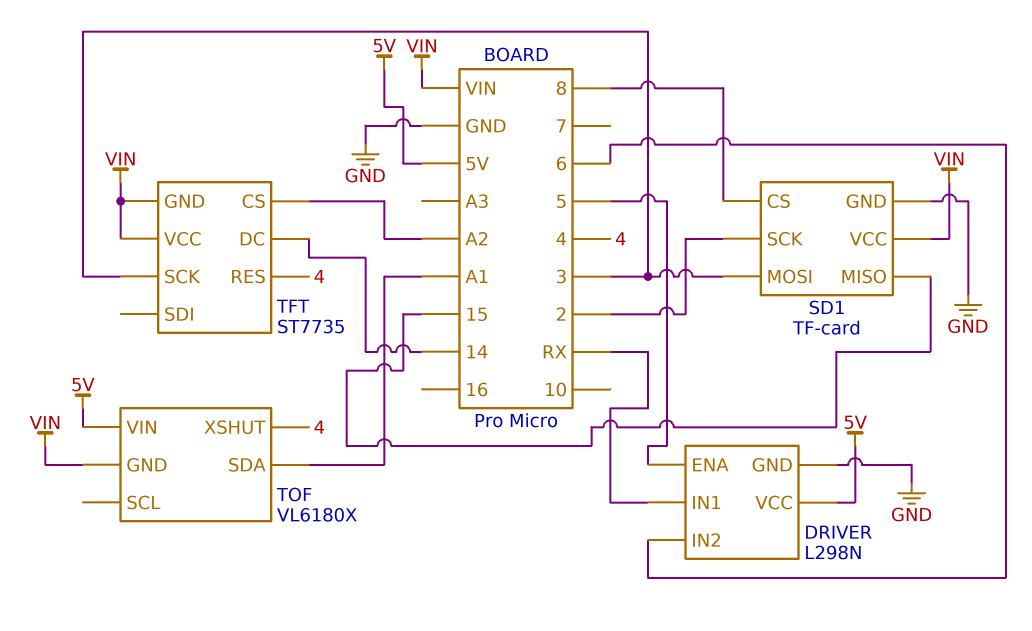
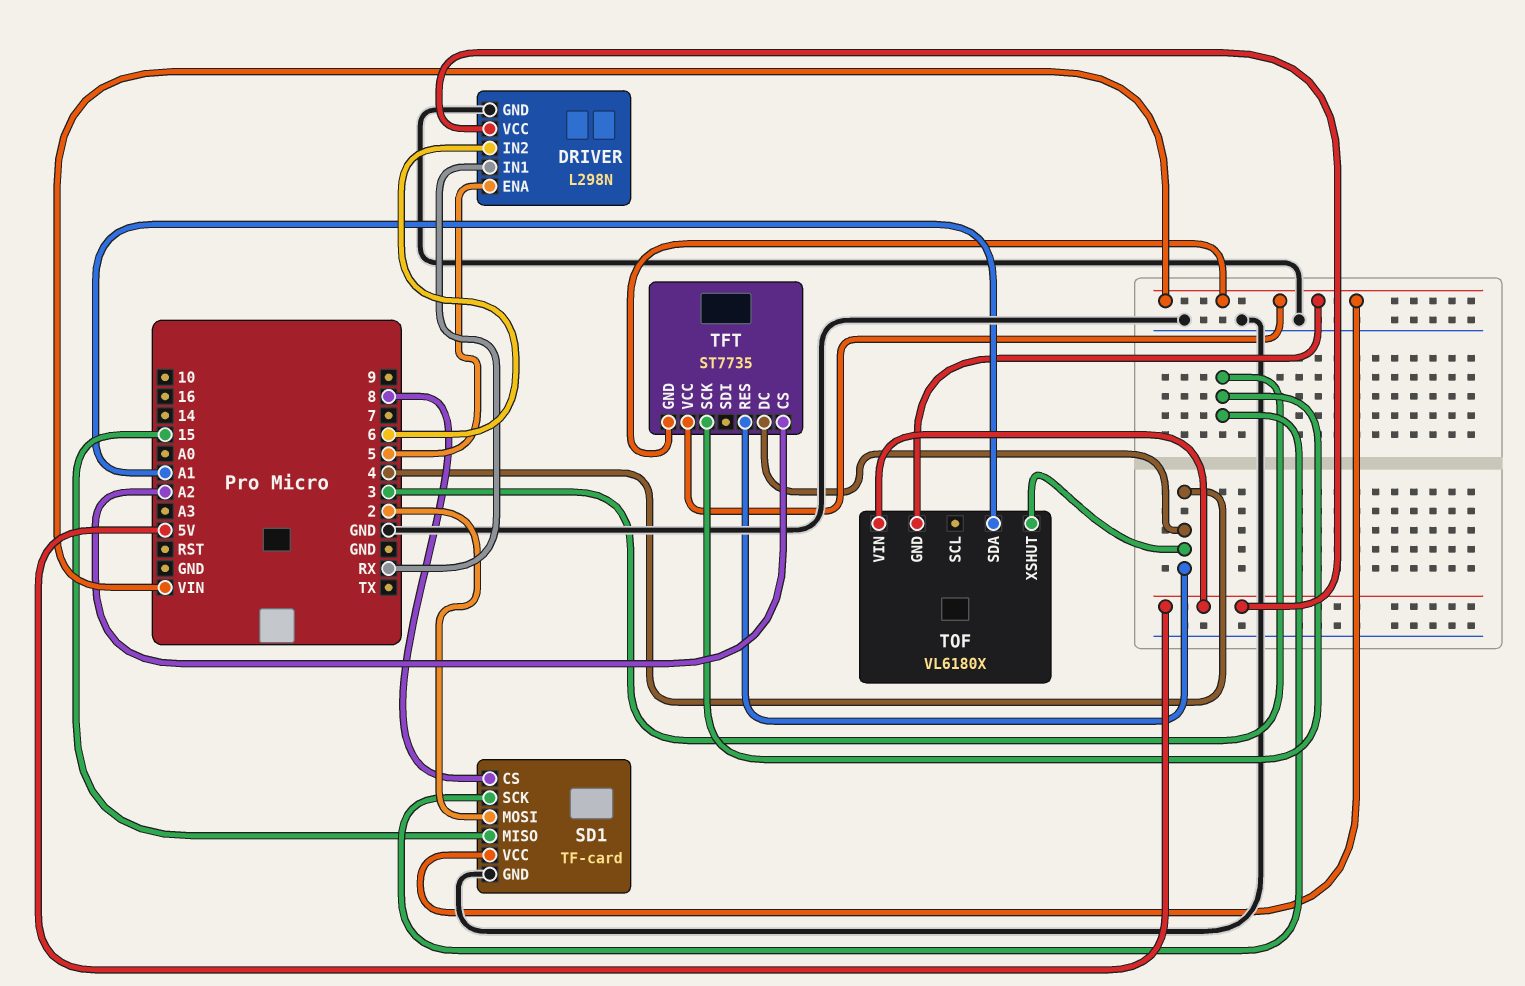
SD1 pin MOSI: 3 -> 2
SD1 pin SCK: 2 -> 3
TFT pin DC: 14 -> 4

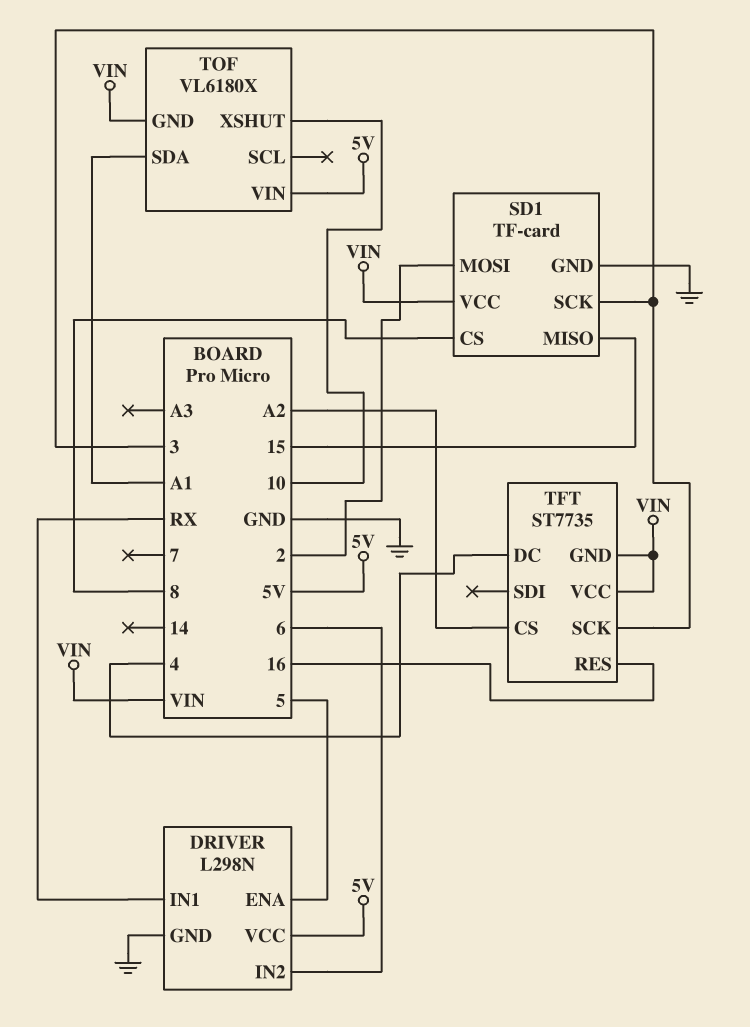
TFT pin RES: 4 -> 16
TOF pin XSHUT: 4 -> 10

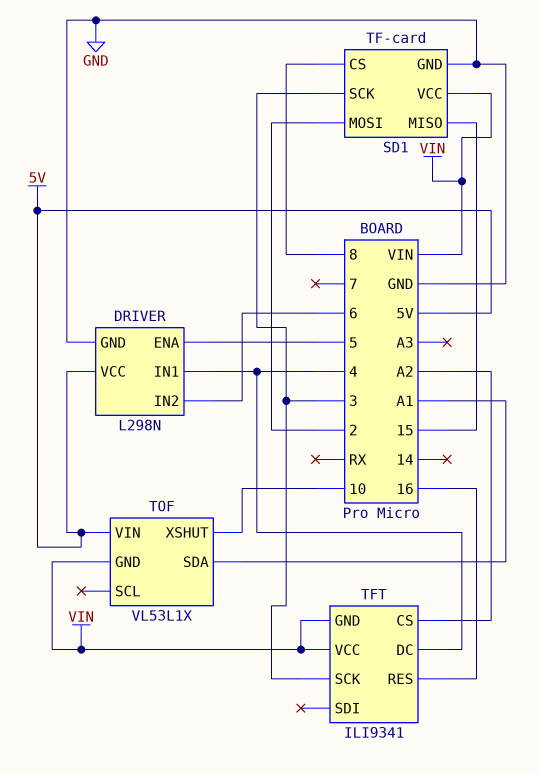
DRIVER pin IN1: RX -> 4
TFT: ST7735 -> ILI9341
TOF: VL6180X -> VL53L1X

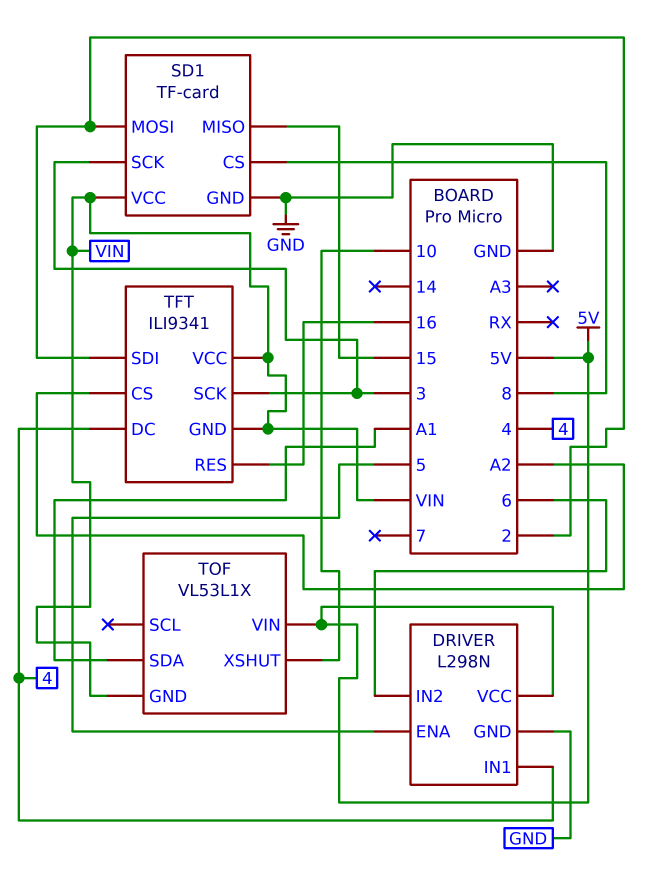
TFT pin SDI: none -> 2

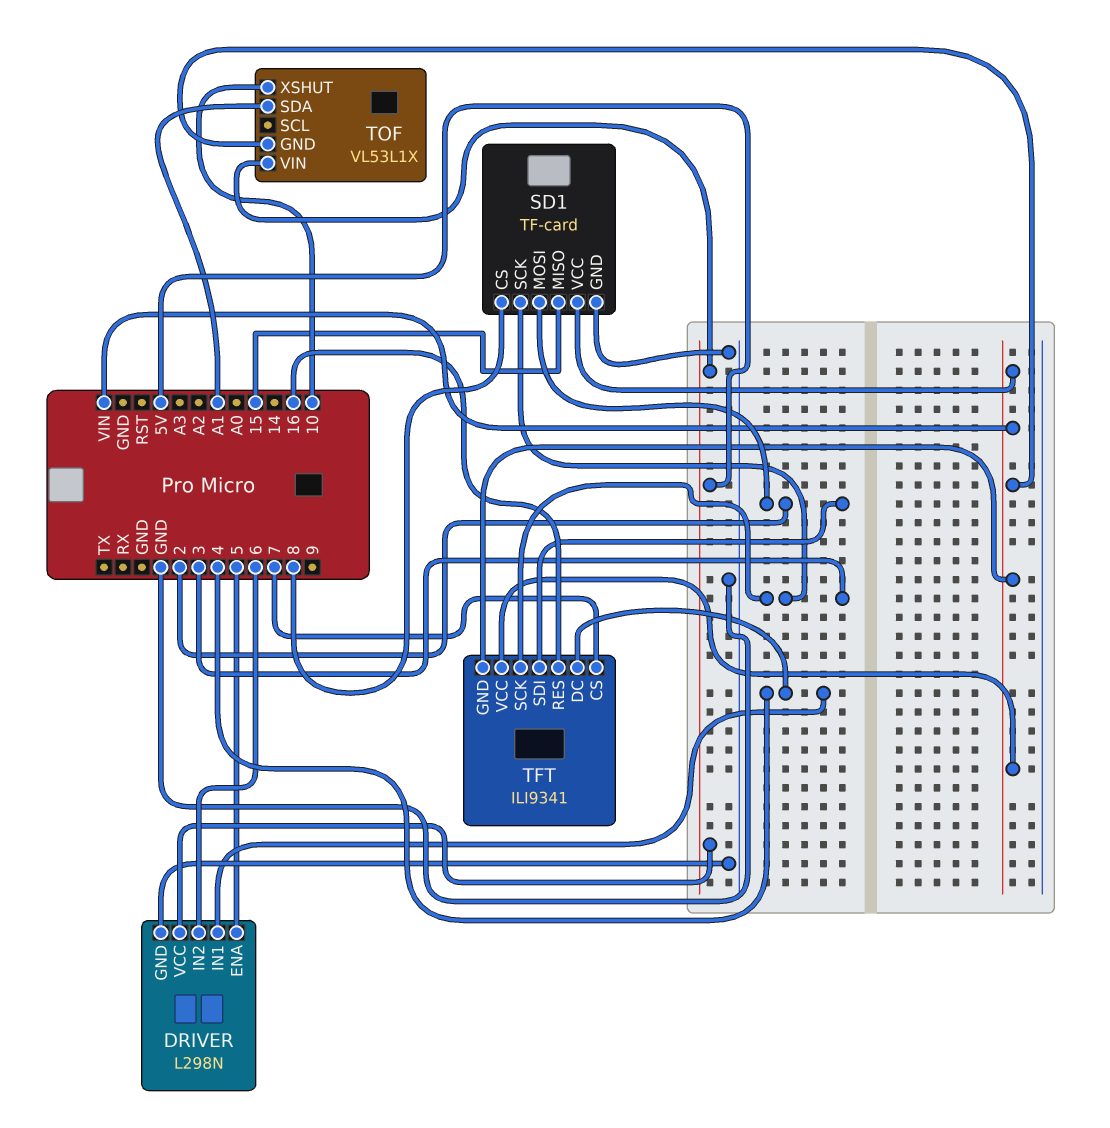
TFT pin CS: A2 -> 7

